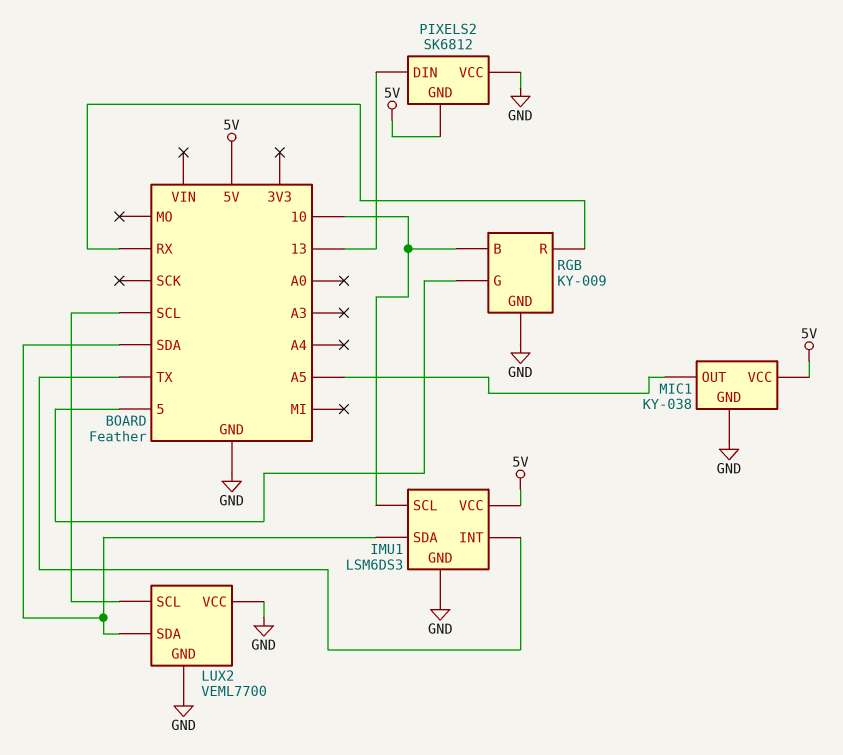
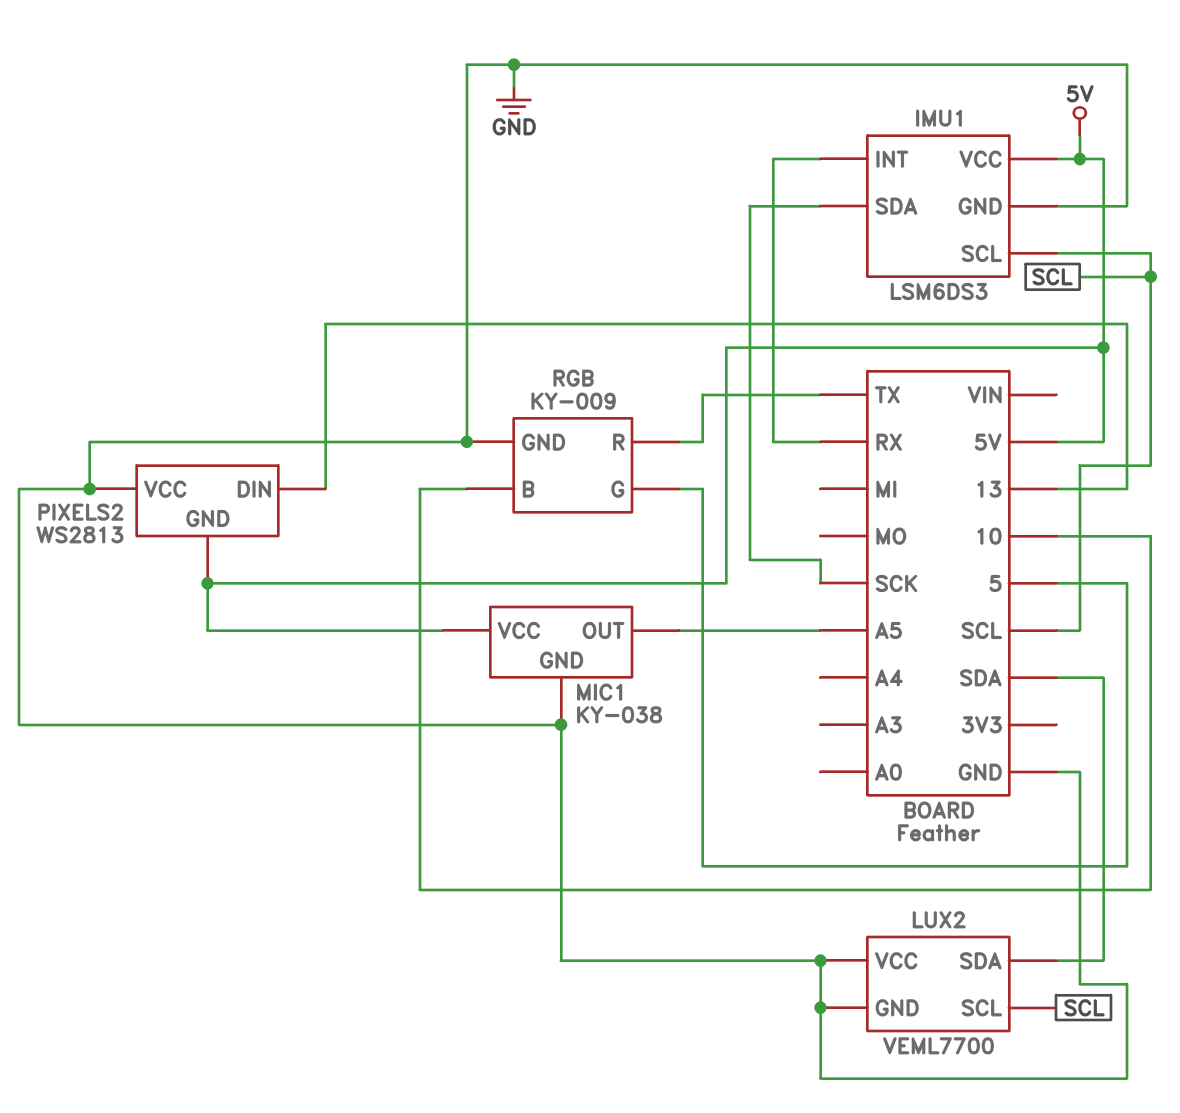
IMU1 pin INT: TX -> RX
IMU1 pin SCL: 10 -> SCL
IMU1 pin SDA: SDA -> SCK
PIXELS2: SK6812 -> WS2813
RGB pin R: RX -> TX

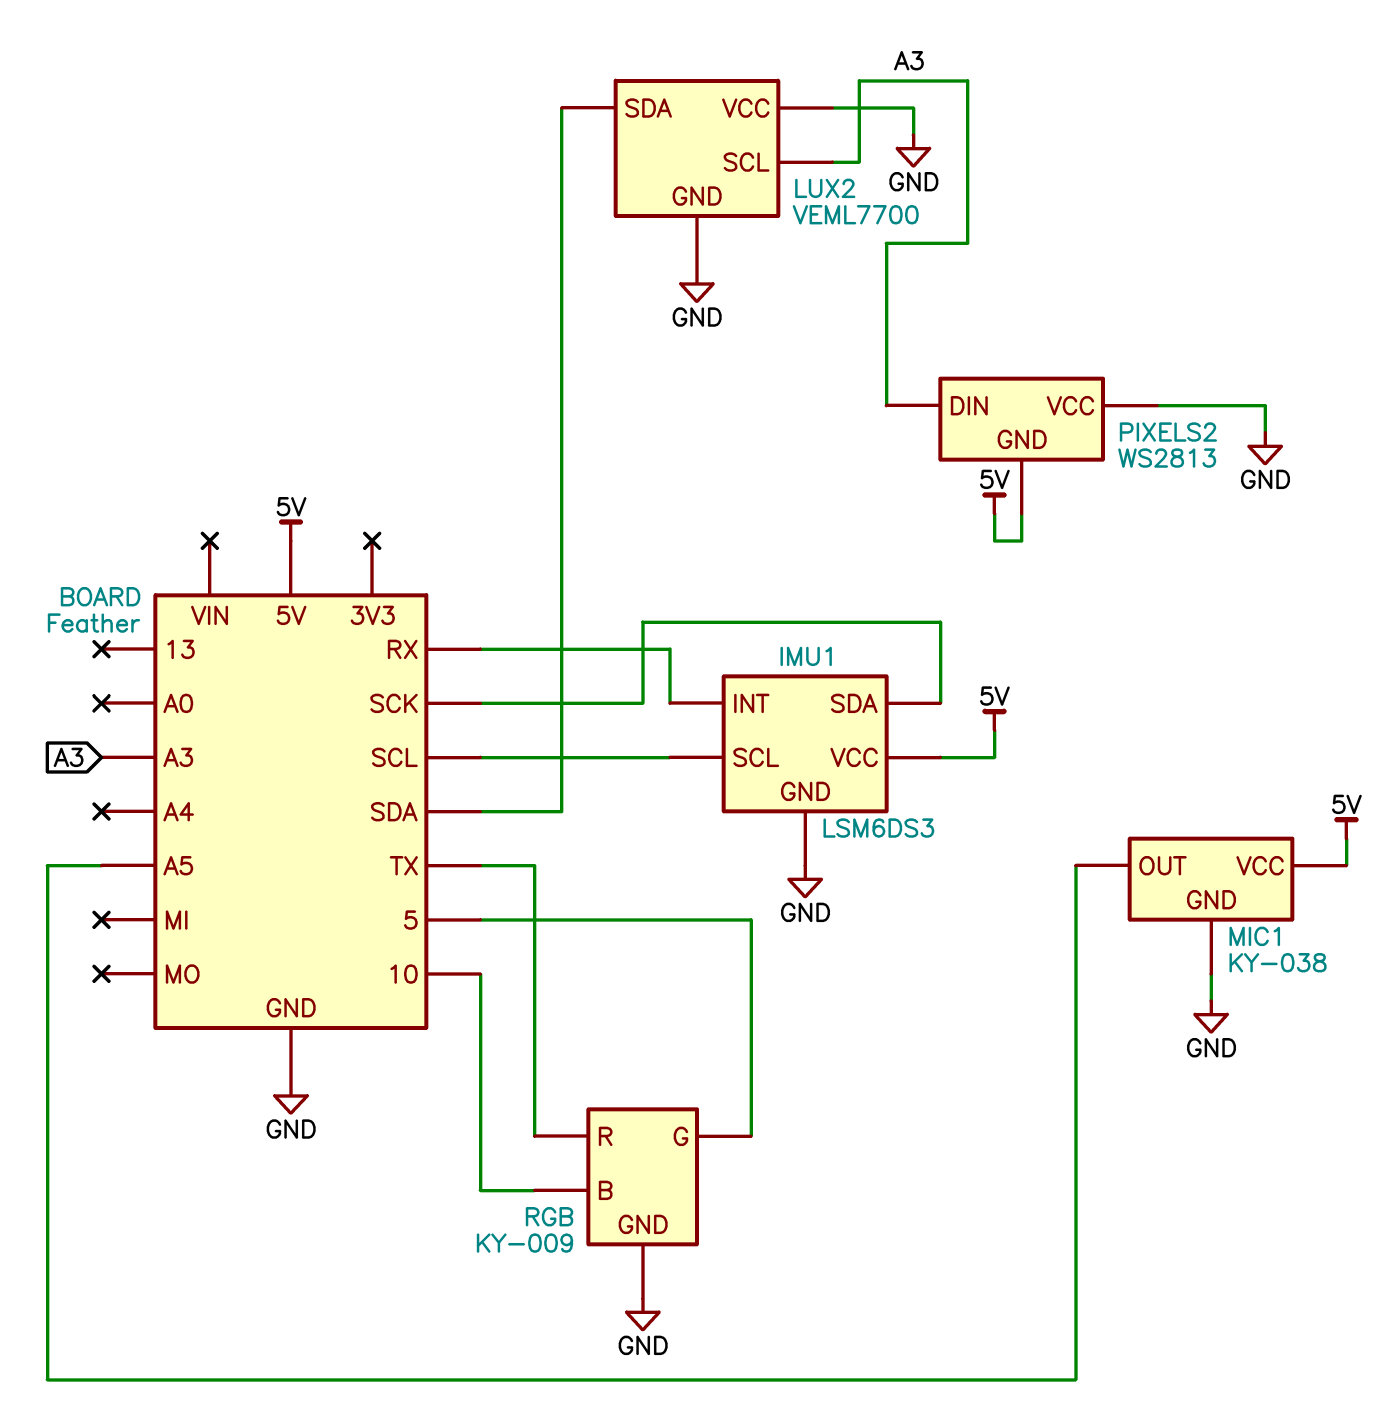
LUX2 pin SCL: SCL -> A3
PIXELS2 pin DIN: 13 -> A3

